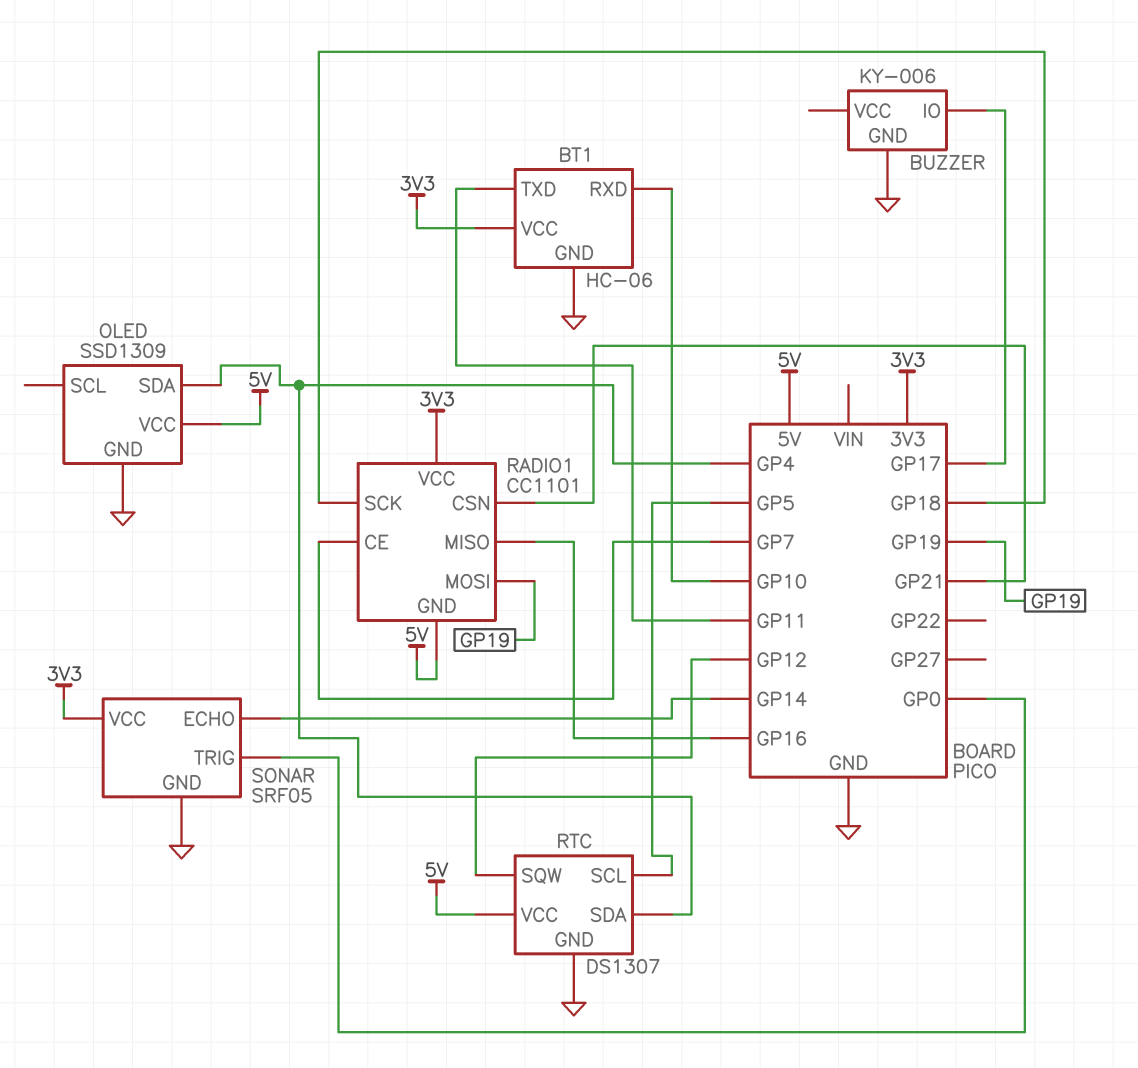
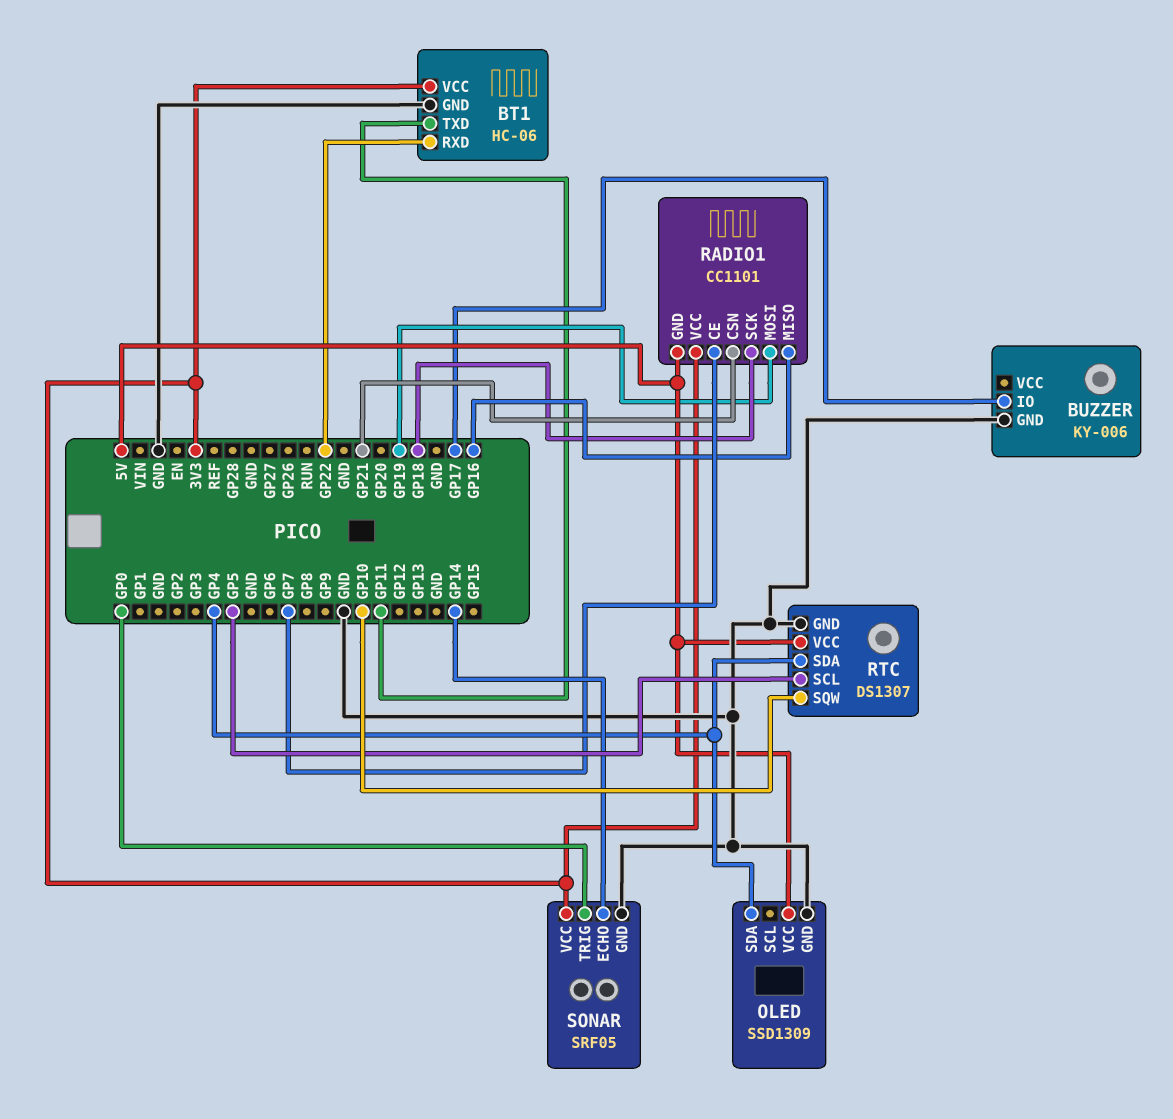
BT1 pin RXD: GP10 -> GP22
RTC pin SQW: GP12 -> GP10

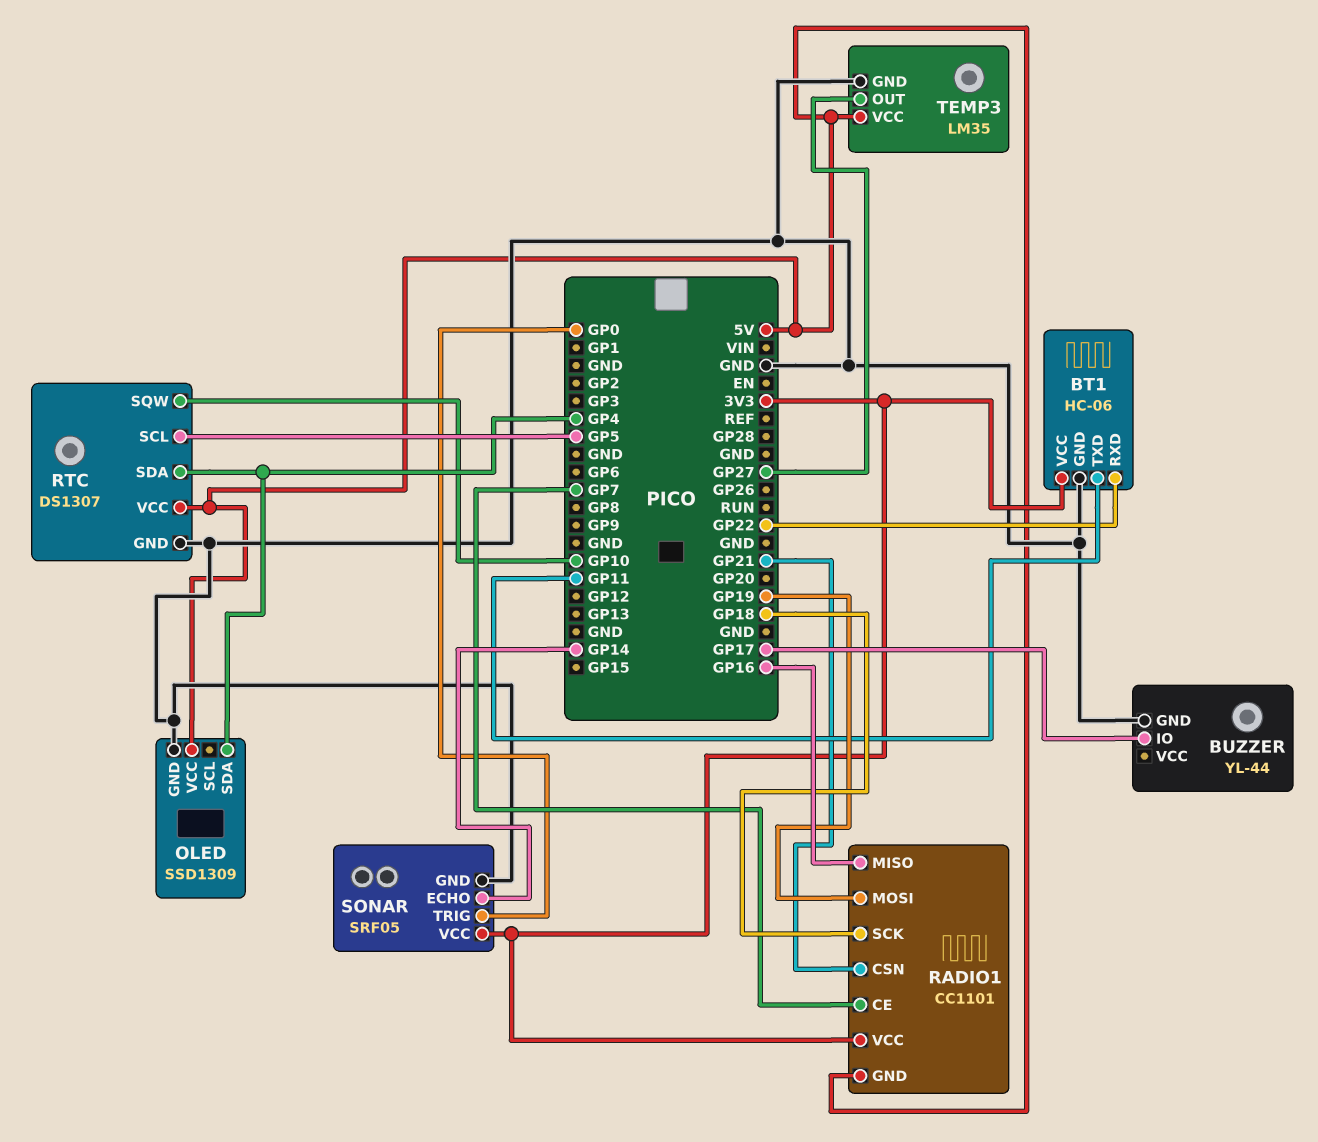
BUZZER: KY-006 -> YL-44
TEMP3: none -> LM35
TEMP3 pin GND: none -> GND
TEMP3 pin OUT: none -> GP27
TEMP3 pin VCC: none -> 5V

